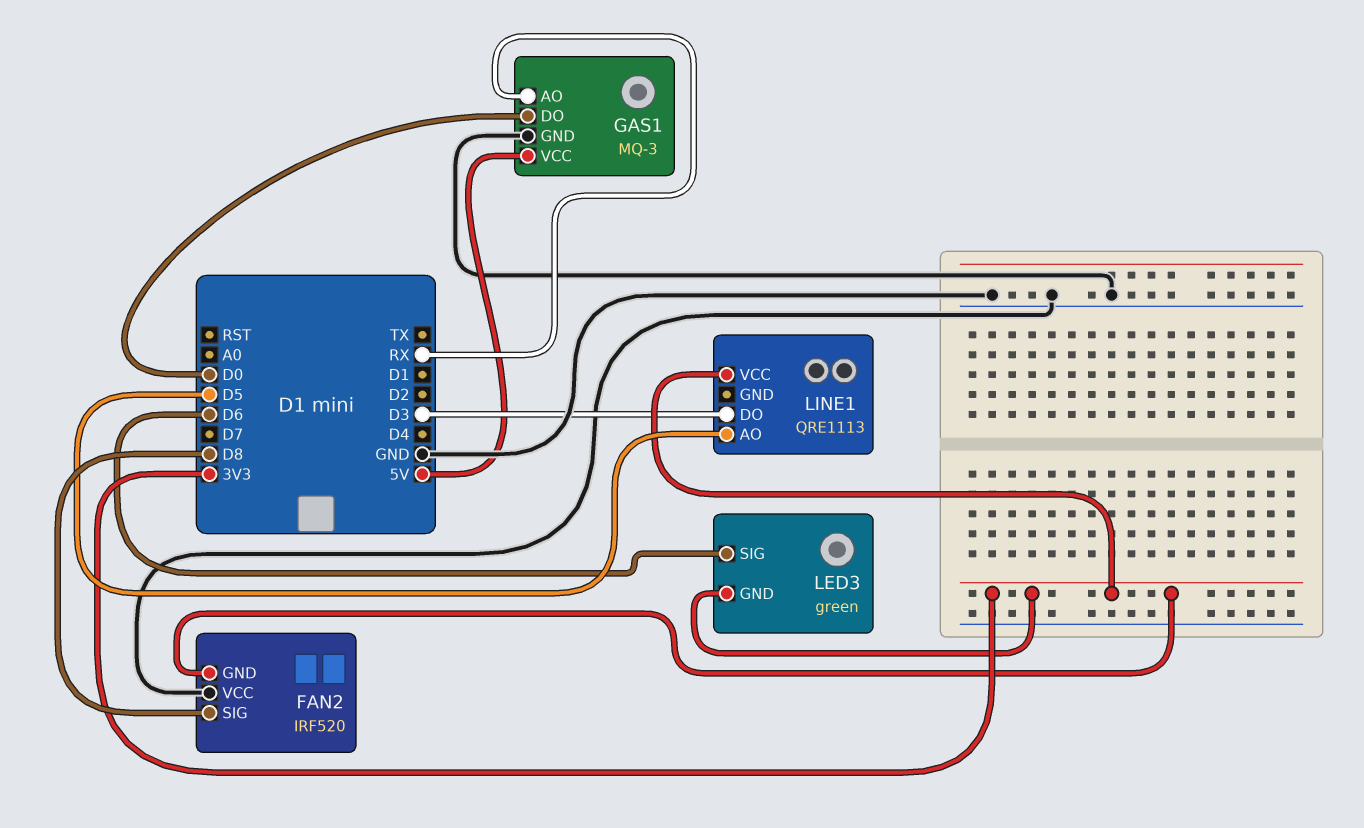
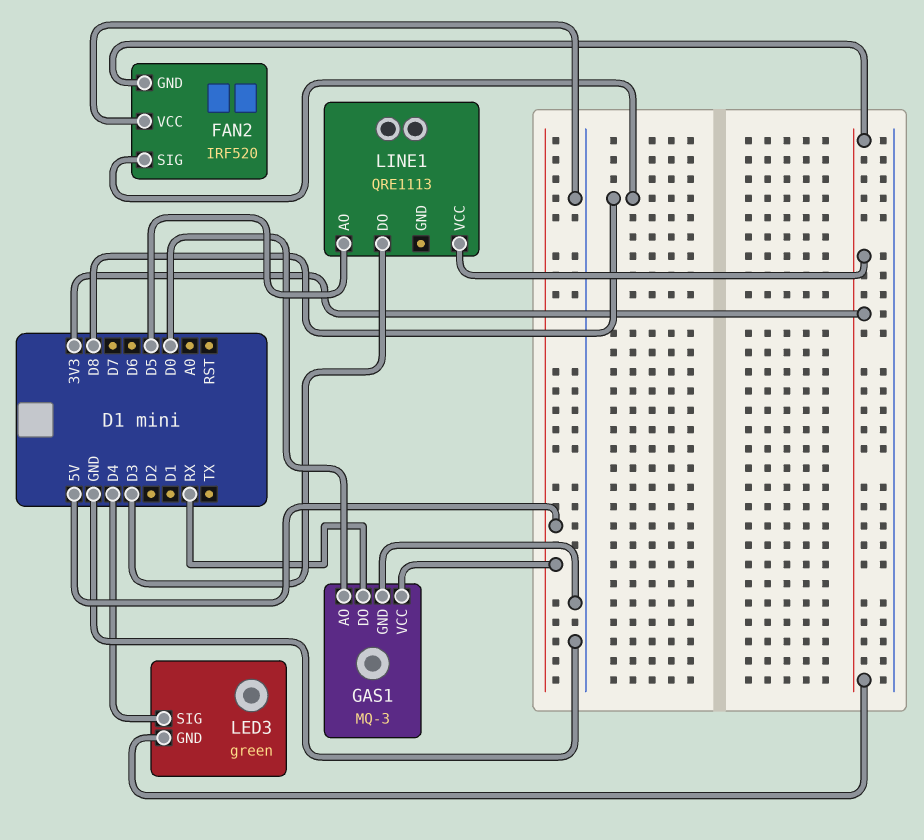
GAS1 pin AO: RX -> D0
GAS1 pin DO: D0 -> RX
LED3 pin SIG: D6 -> D4

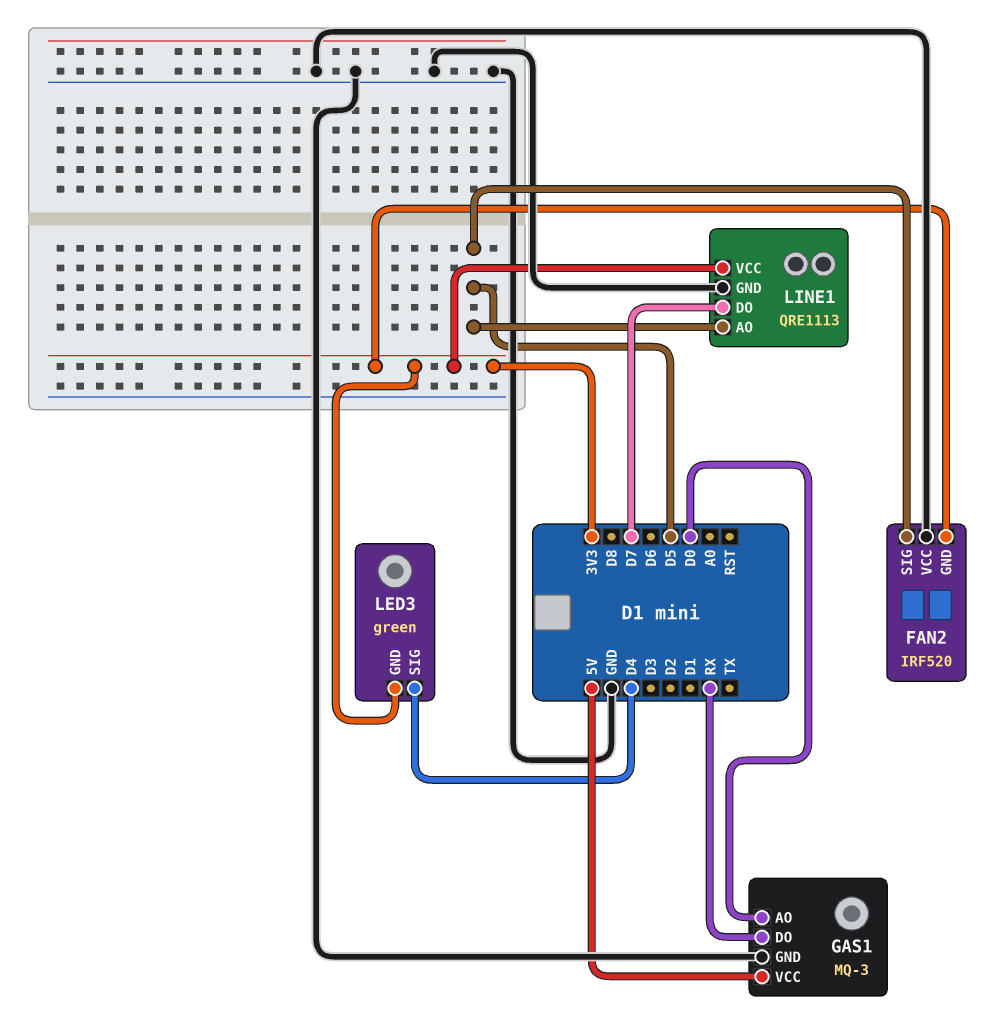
FAN2 pin SIG: D8 -> D5
LINE1 pin DO: D3 -> D7
LINE1 pin GND: none -> GND

